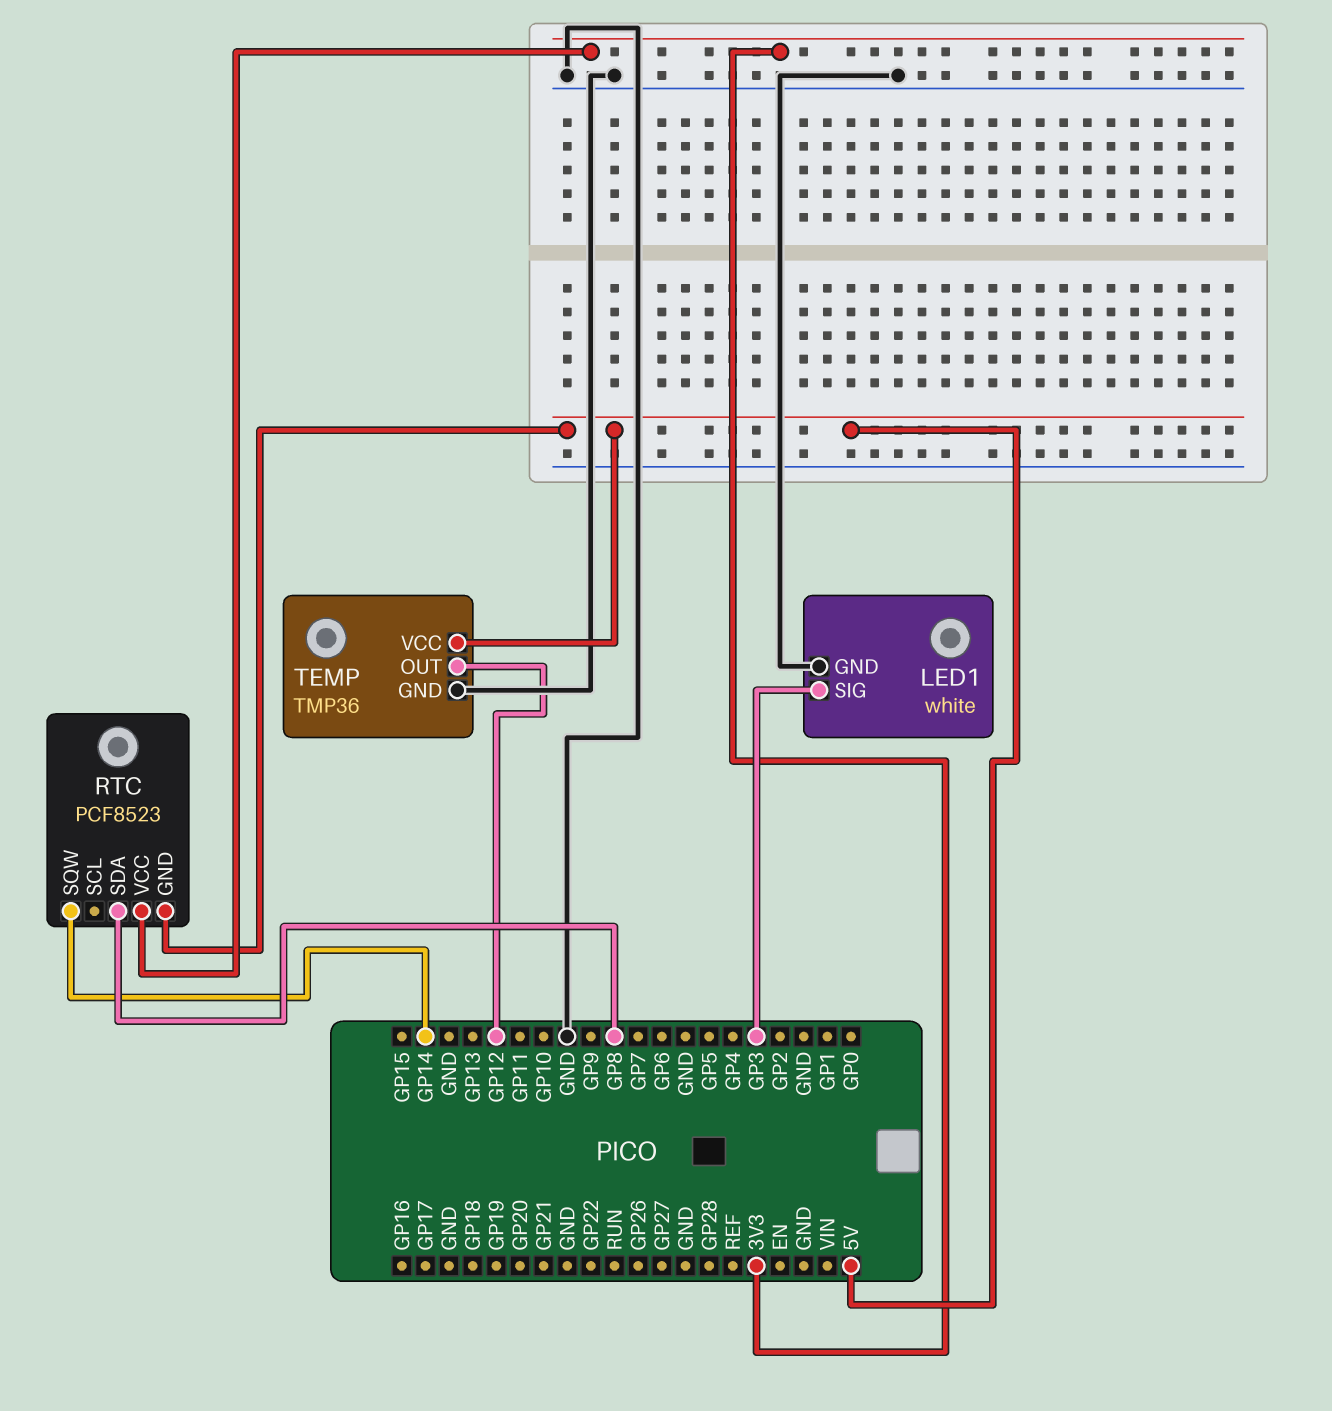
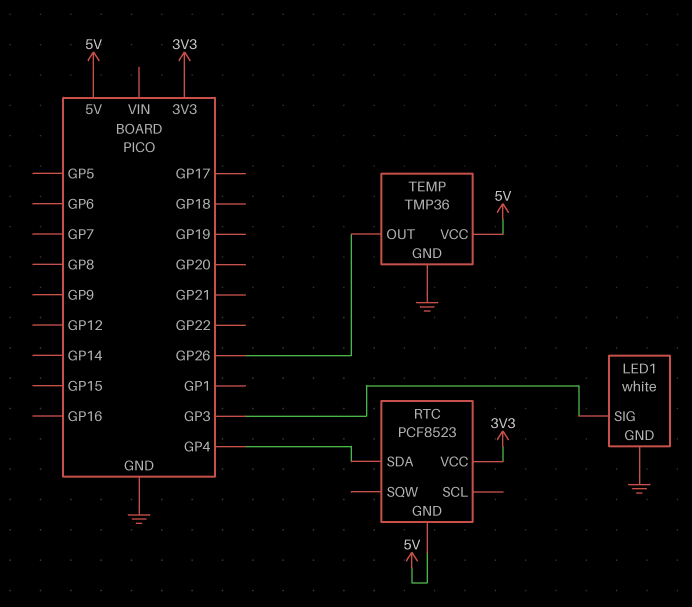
RTC pin SDA: GP8 -> GP4
RTC pin SQW: GP14 -> none
TEMP pin OUT: GP12 -> GP26

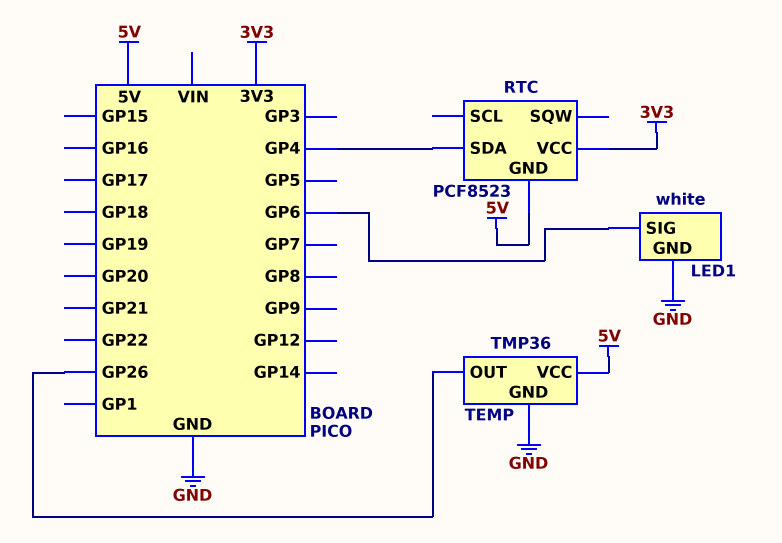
LED1 pin SIG: GP3 -> GP6

